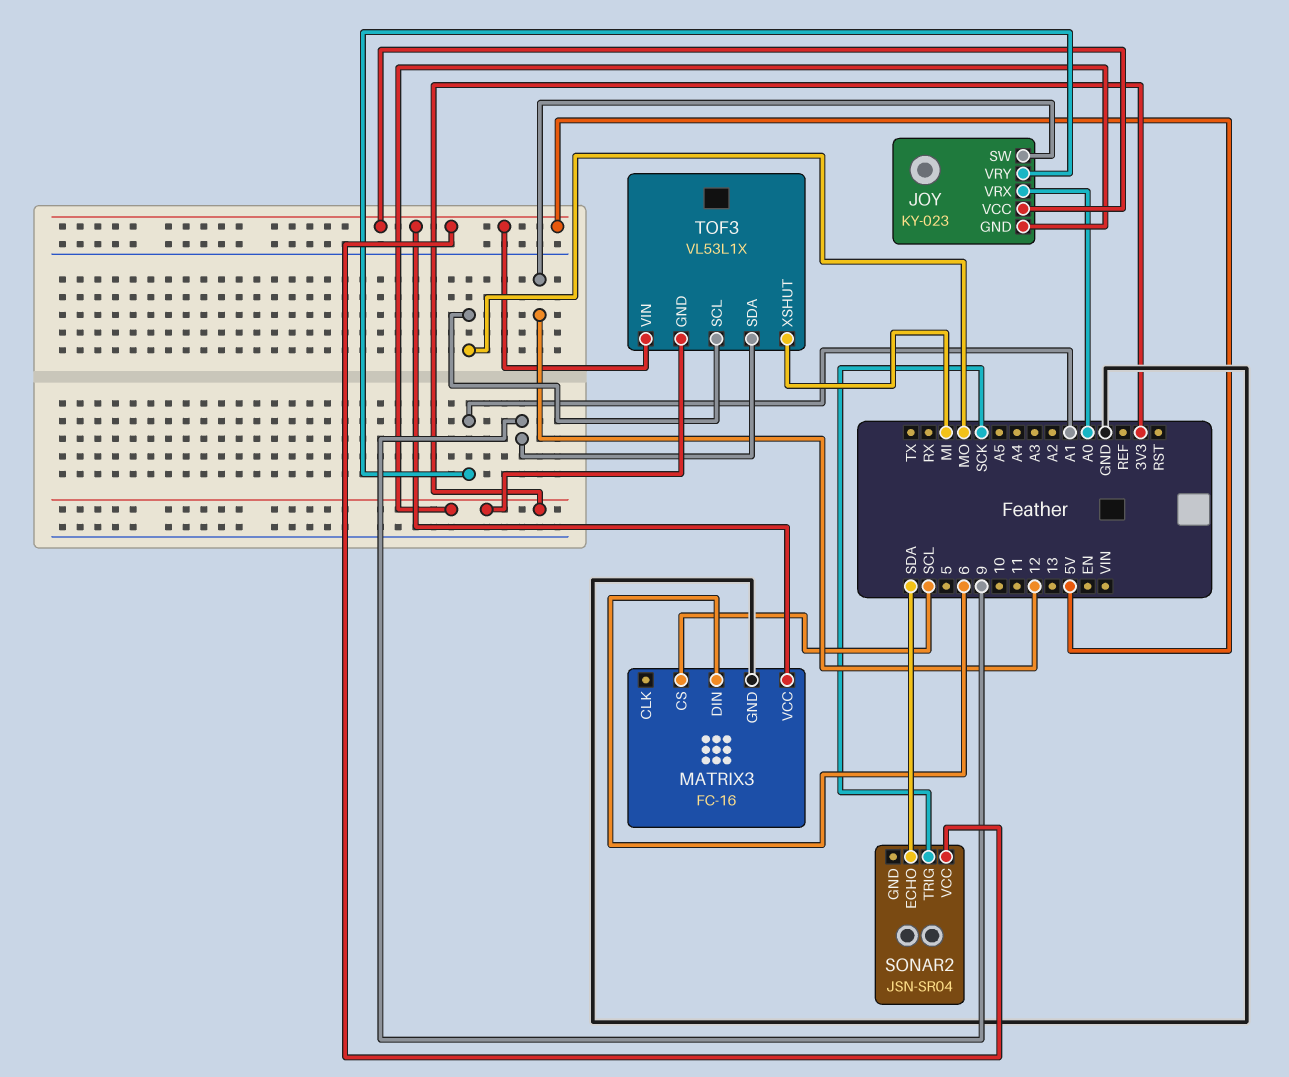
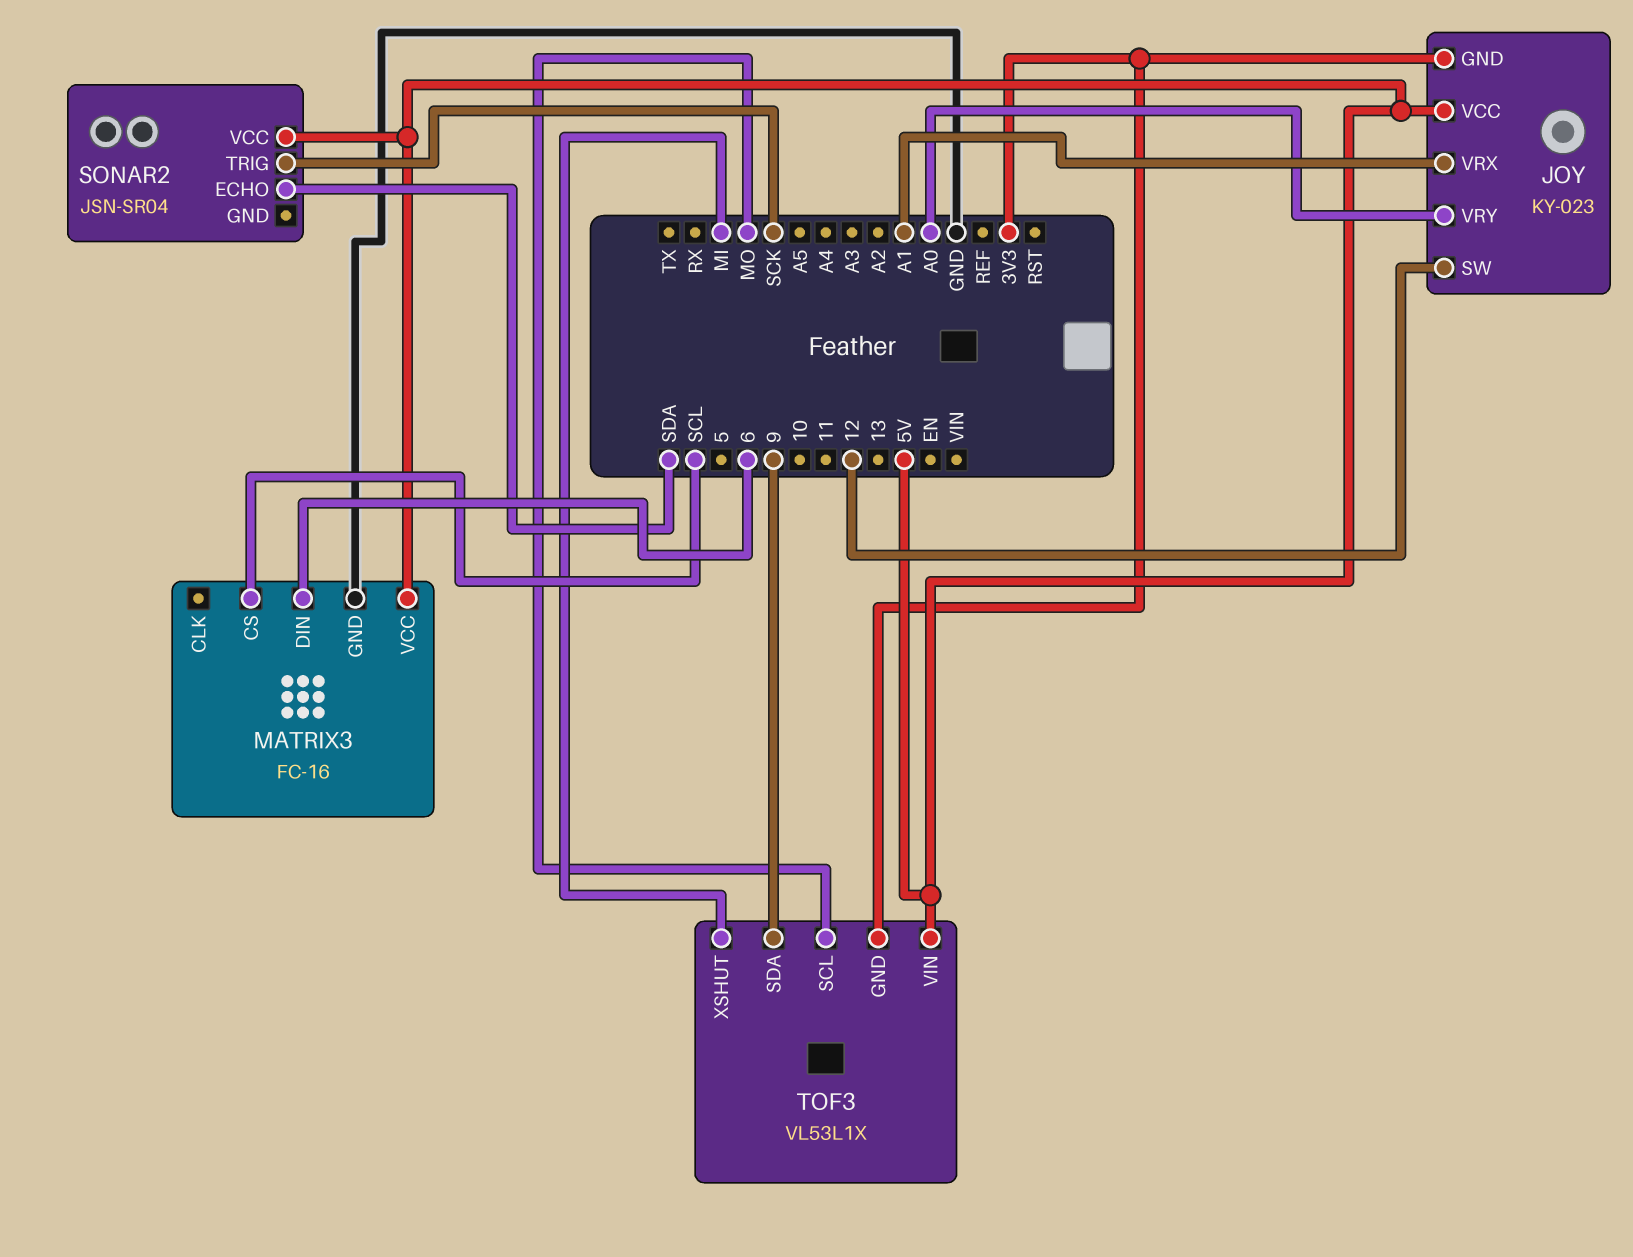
JOY pin VRX: A0 -> A1
JOY pin VRY: A1 -> A0

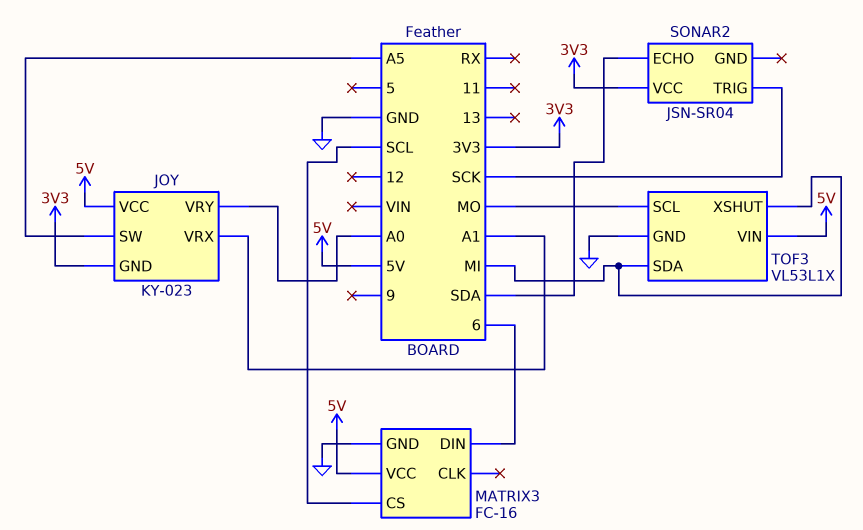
JOY pin SW: 12 -> A5
SONAR2 pin VCC: 5V -> 3V3
TOF3 pin GND: 3V3 -> GND
TOF3 pin SDA: 9 -> MI

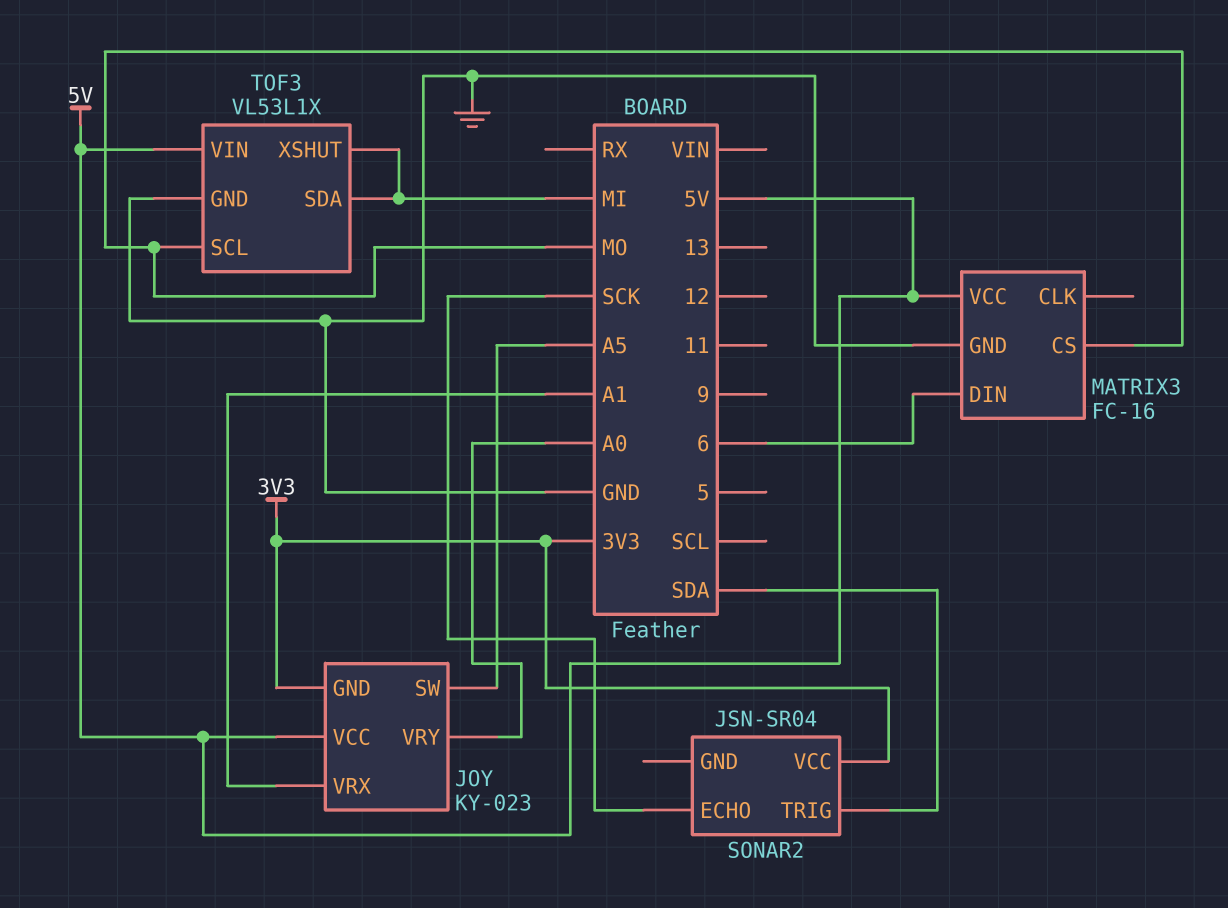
MATRIX3 pin CS: SCL -> MO
SONAR2 pin ECHO: SDA -> SCK
SONAR2 pin TRIG: SCK -> SDA

